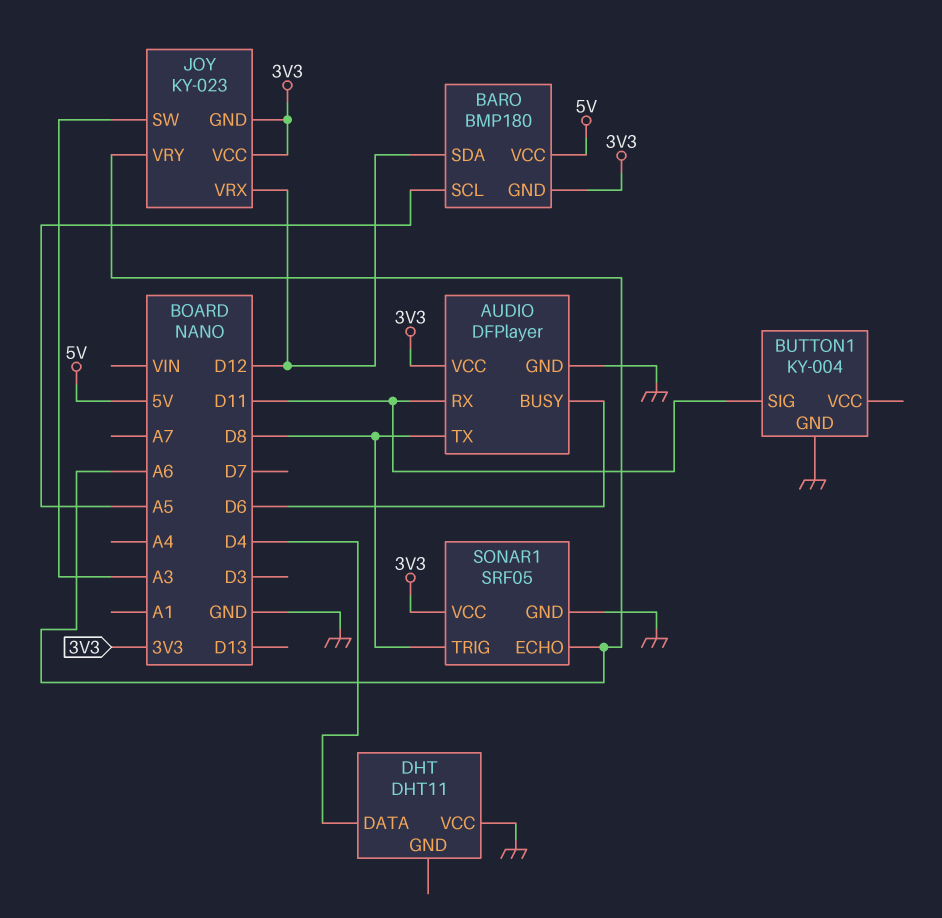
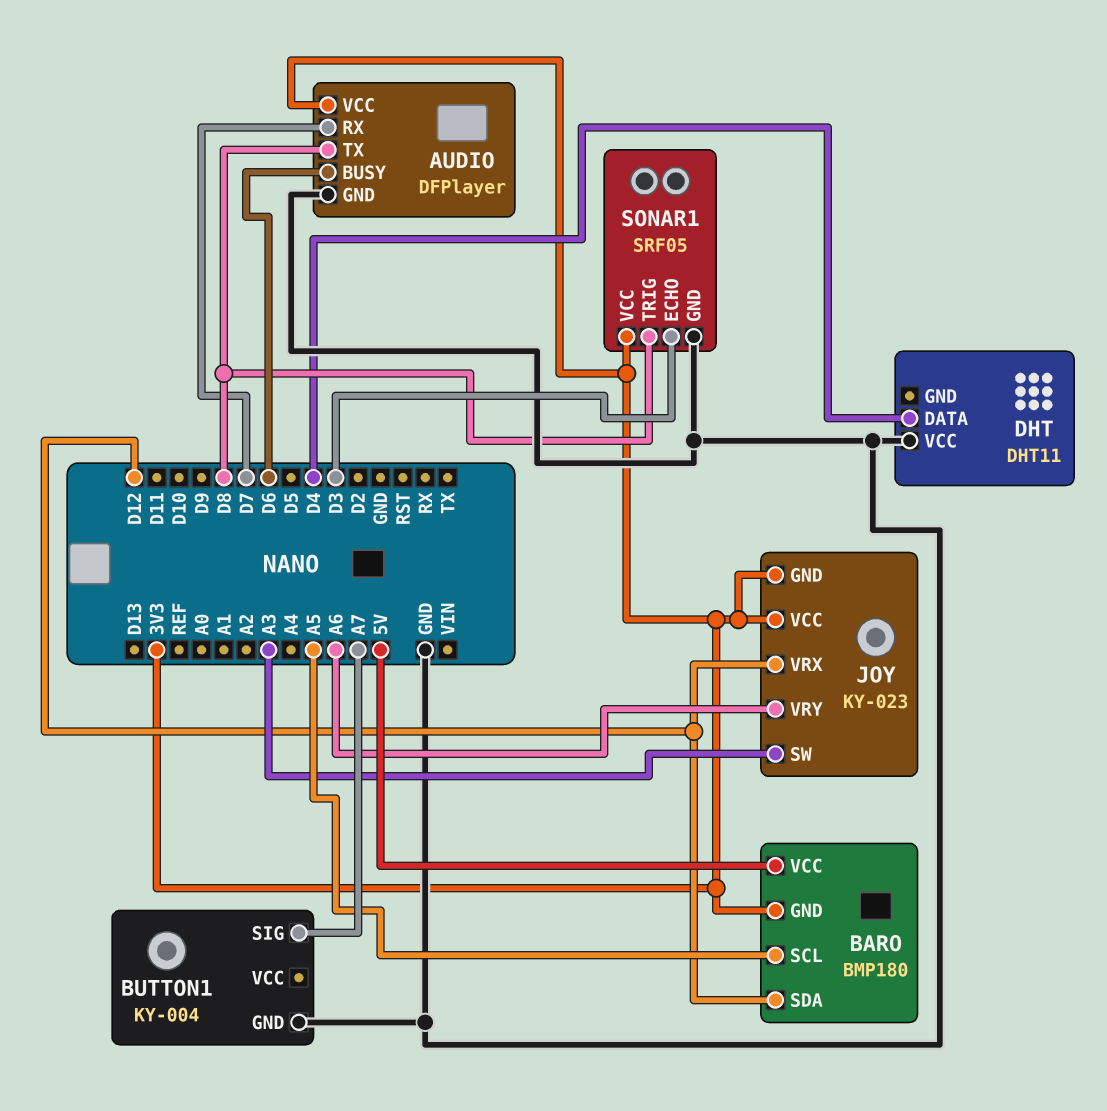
AUDIO pin RX: D11 -> D7
BUTTON1 pin SIG: D11 -> A7
SONAR1 pin ECHO: A6 -> D3

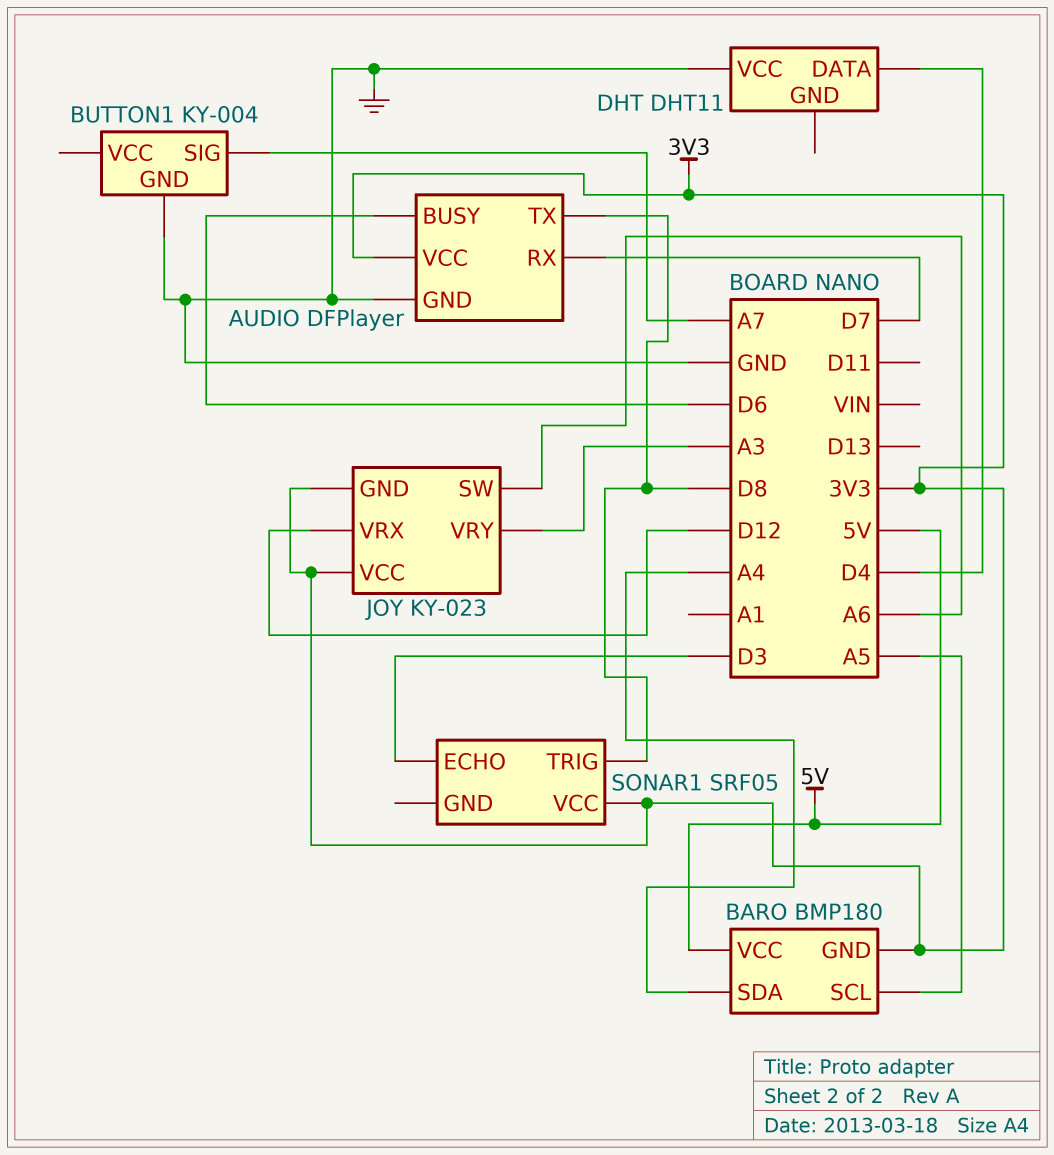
BARO pin SDA: D12 -> A4
JOY pin SW: A3 -> A6
JOY pin VRY: A6 -> A3
SONAR1 pin GND: GND -> none

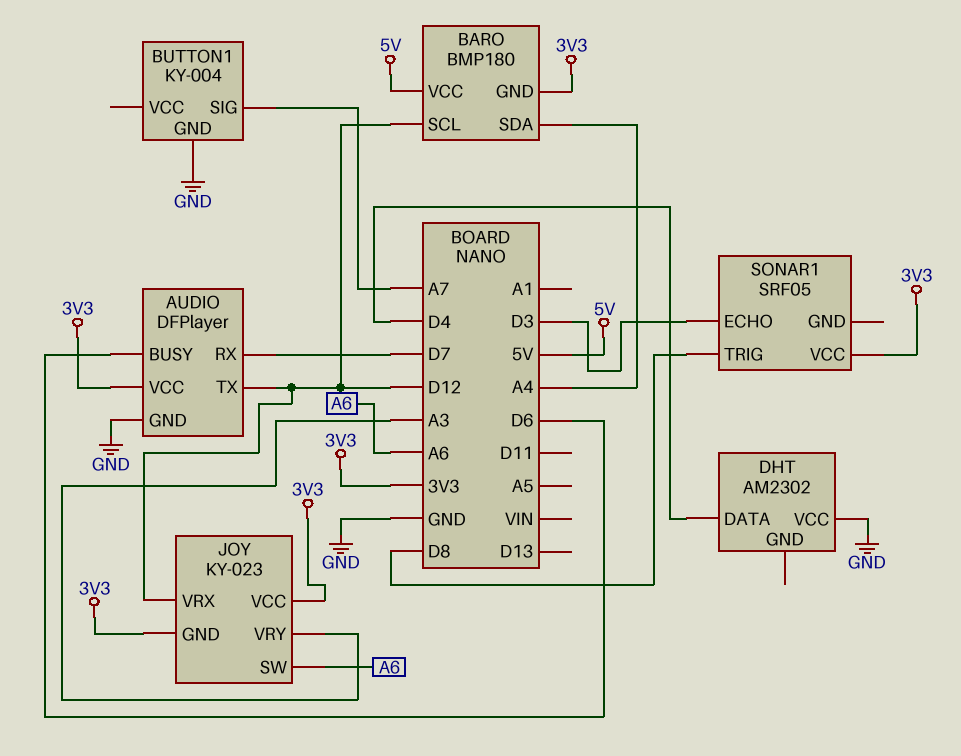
AUDIO pin TX: D8 -> D12
BARO pin SCL: A5 -> D12
DHT: DHT11 -> AM2302

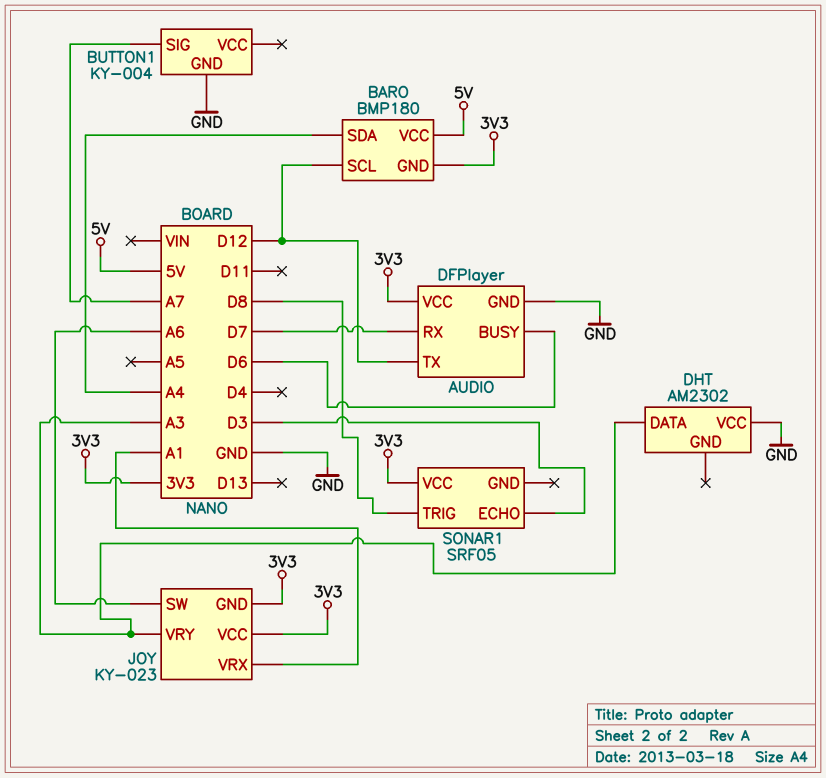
DHT pin DATA: D4 -> A3
JOY pin VRX: D12 -> A1

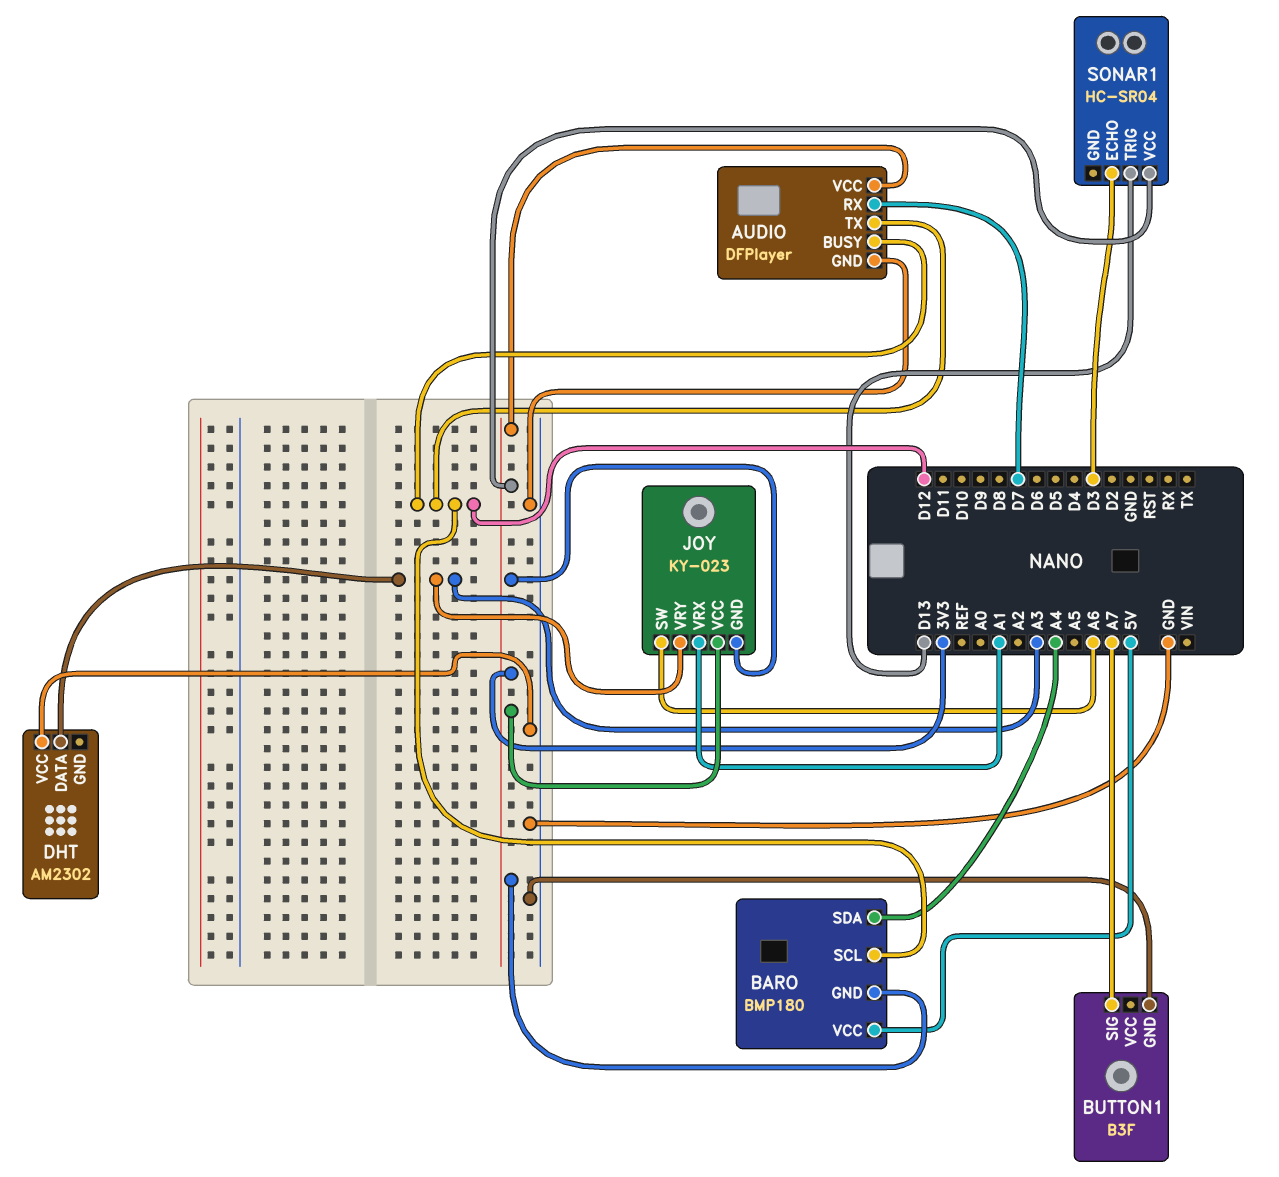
AUDIO pin BUSY: D6 -> D12
BUTTON1: KY-004 -> B3F
SONAR1: SRF05 -> HC-SR04
SONAR1 pin TRIG: D8 -> D13

